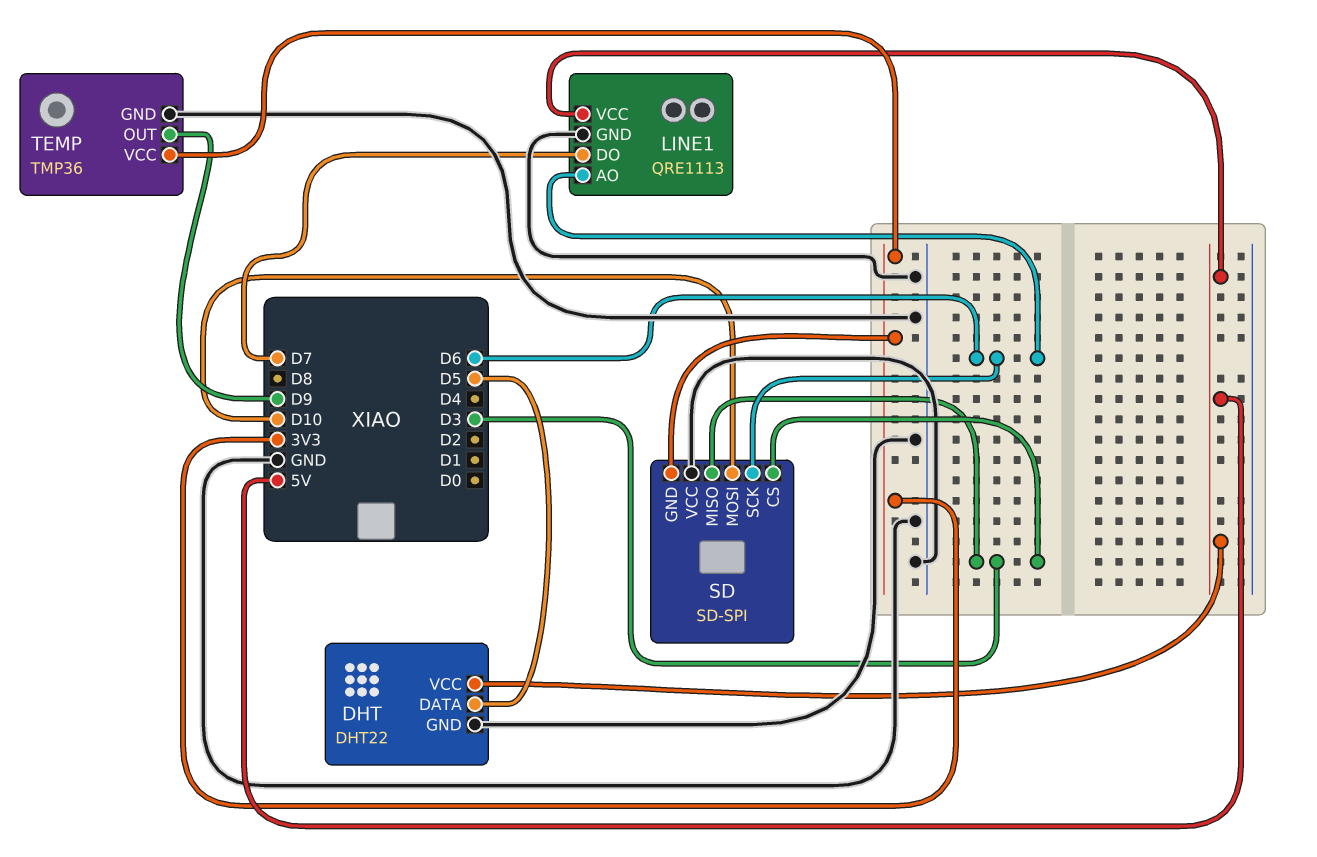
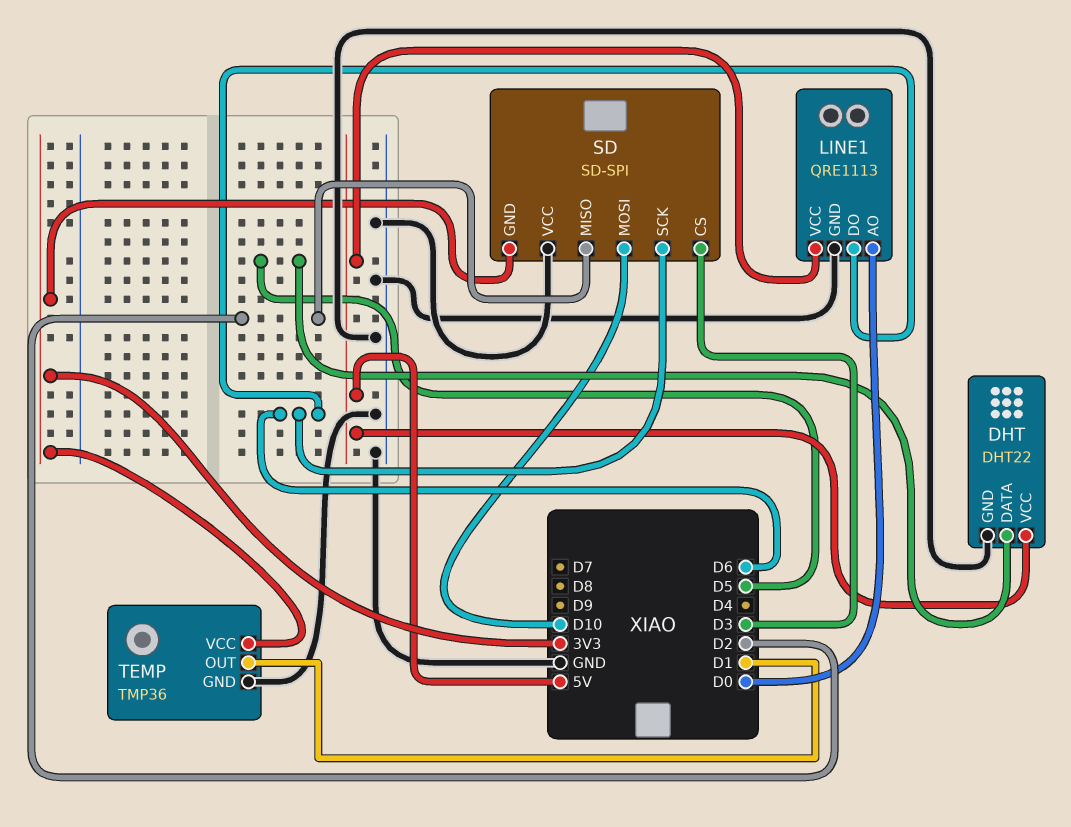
LINE1 pin AO: D6 -> D0
LINE1 pin DO: D7 -> D6
SD pin MISO: D3 -> D2
TEMP pin OUT: D9 -> D1

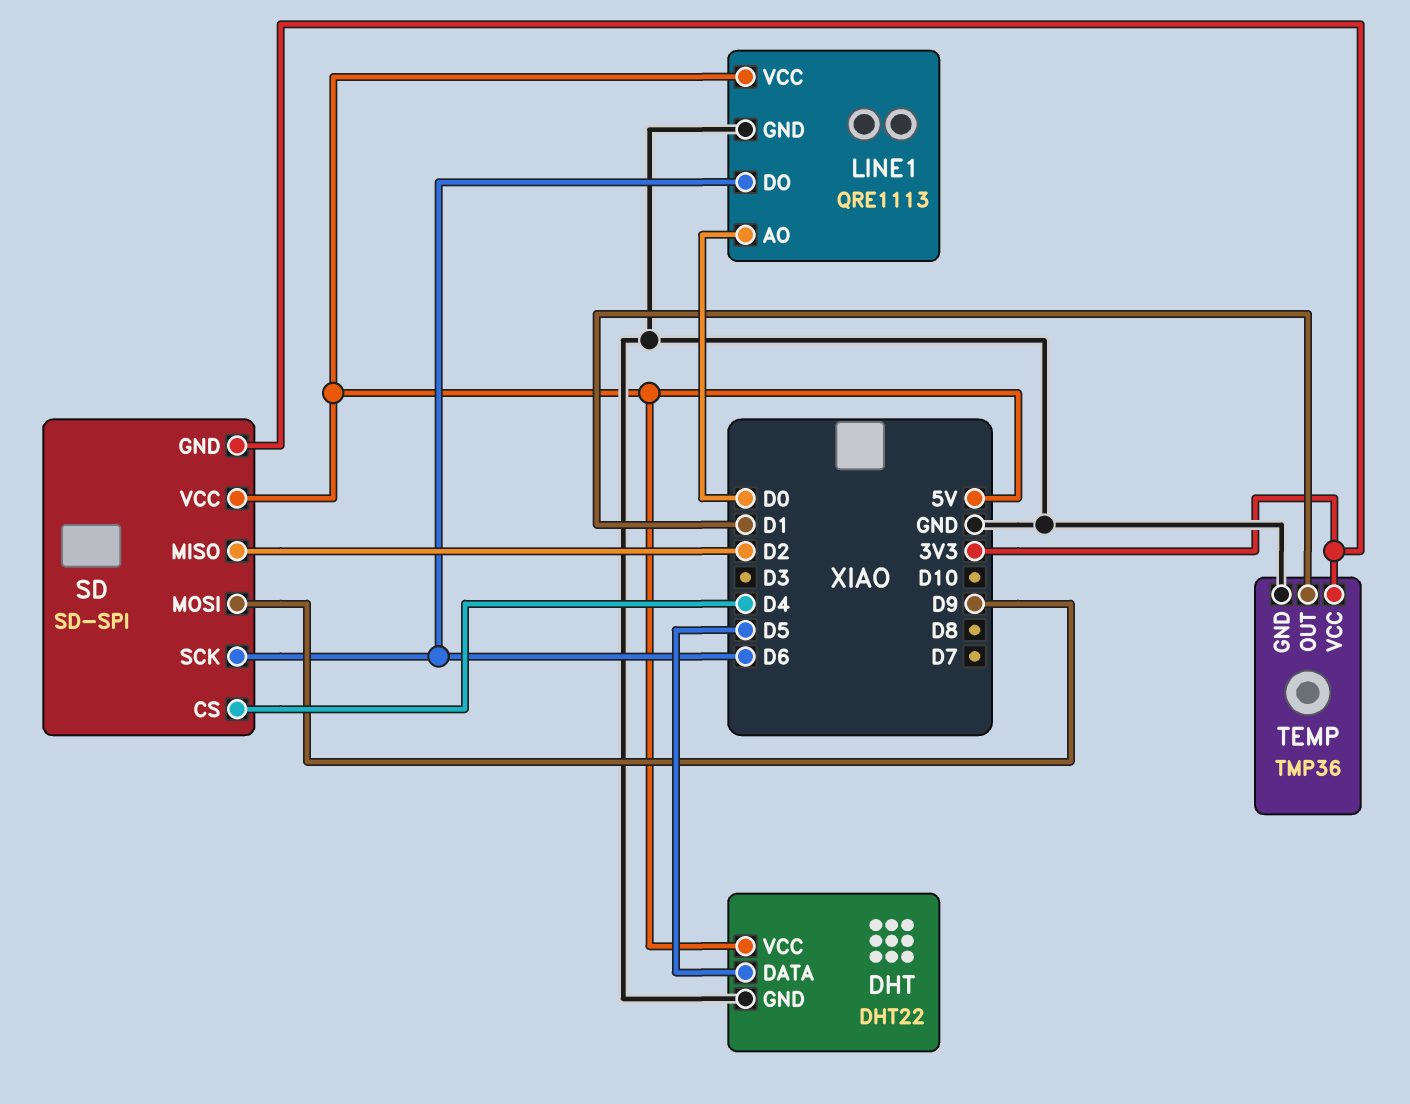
SD pin CS: D3 -> D4
SD pin MOSI: D10 -> D9
SD pin VCC: GND -> 5V

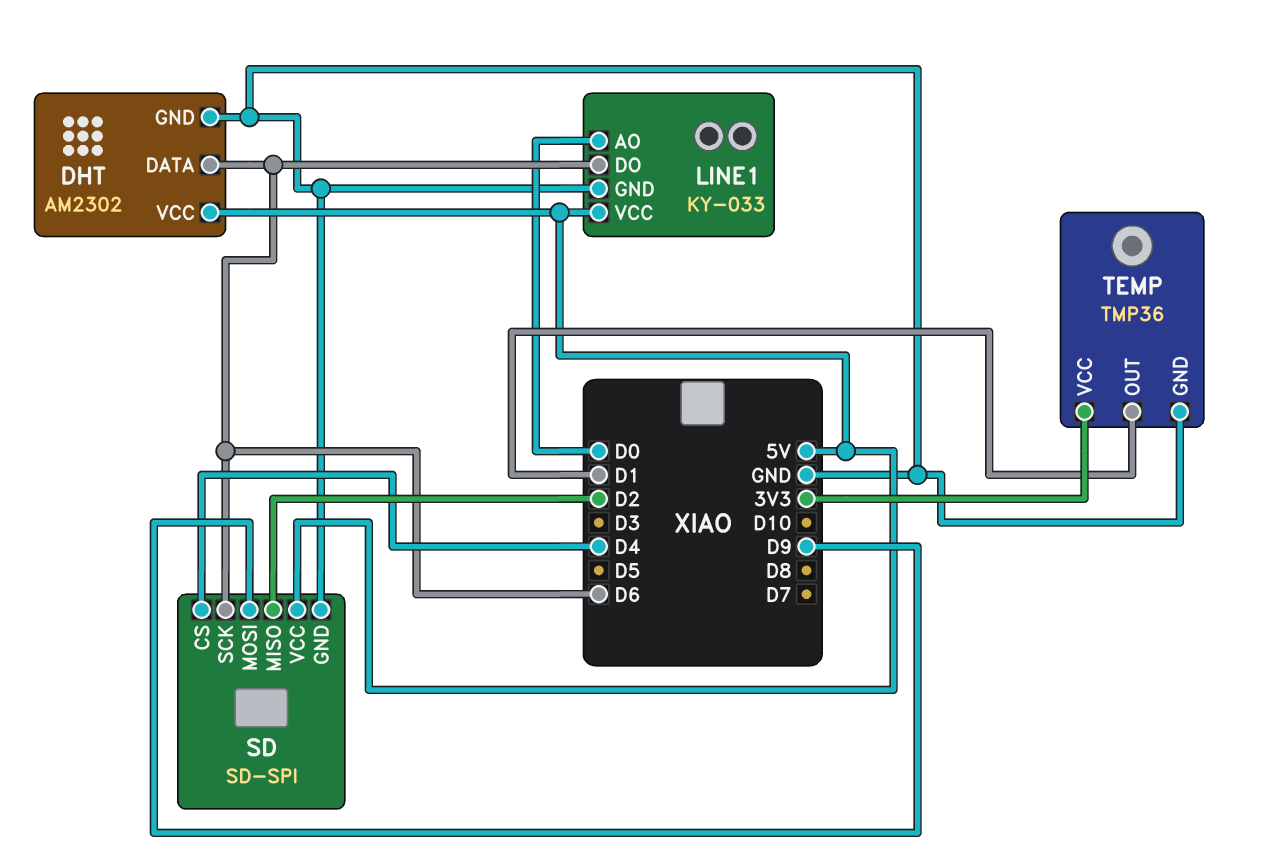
DHT: DHT22 -> AM2302
DHT pin DATA: D5 -> D6
LINE1: QRE1113 -> KY-033
SD pin GND: 3V3 -> GND

